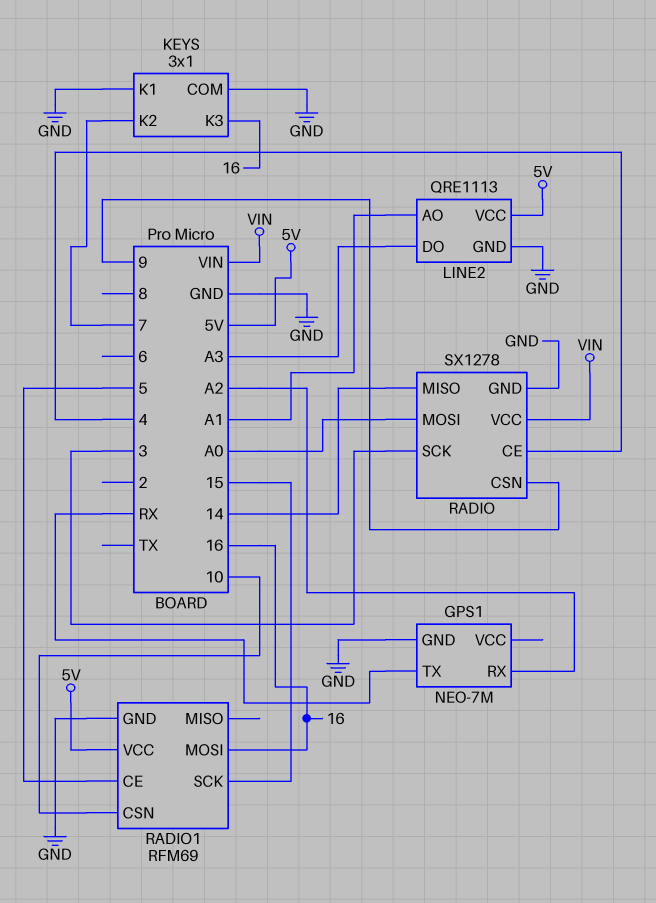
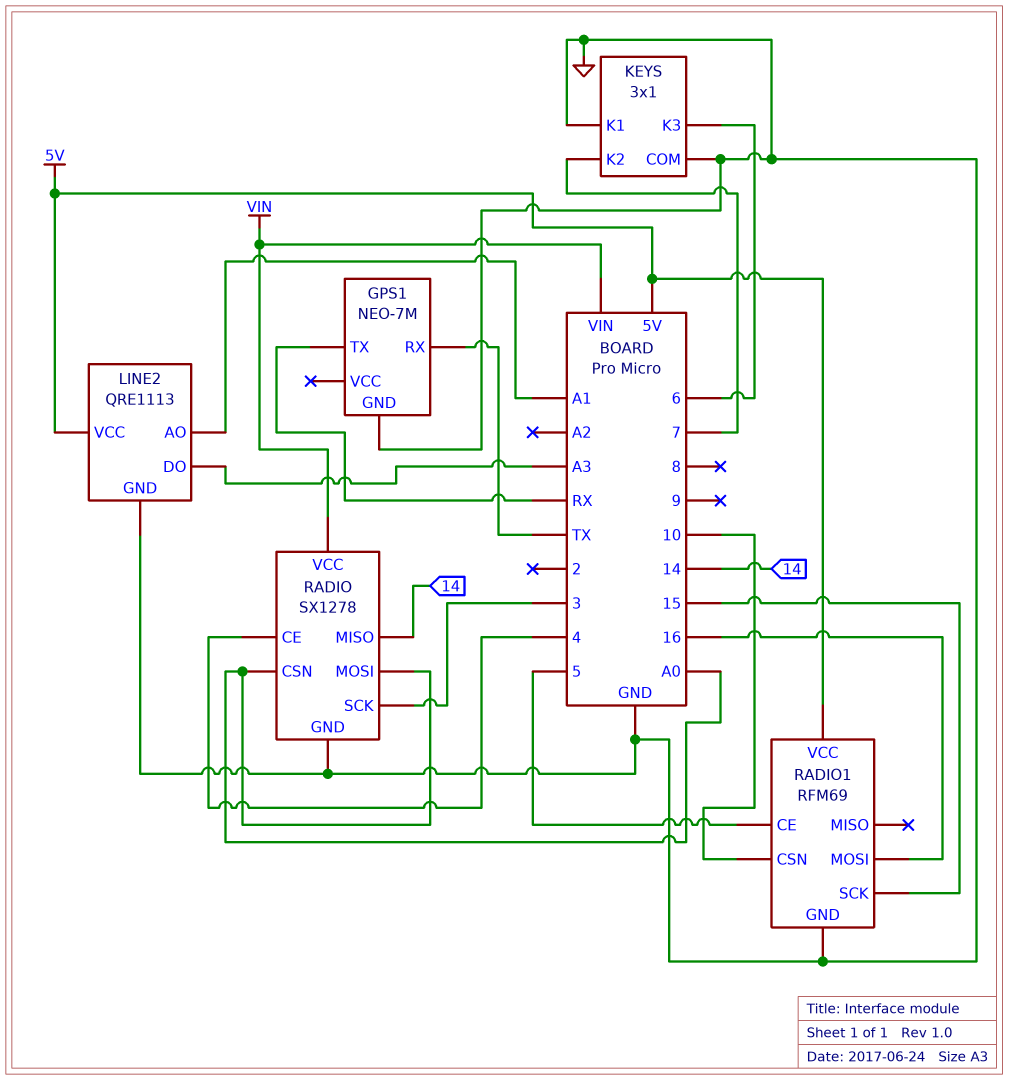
GPS1 pin RX: A2 -> TX
KEYS pin K3: 16 -> 6
RADIO pin CSN: 9 -> A0

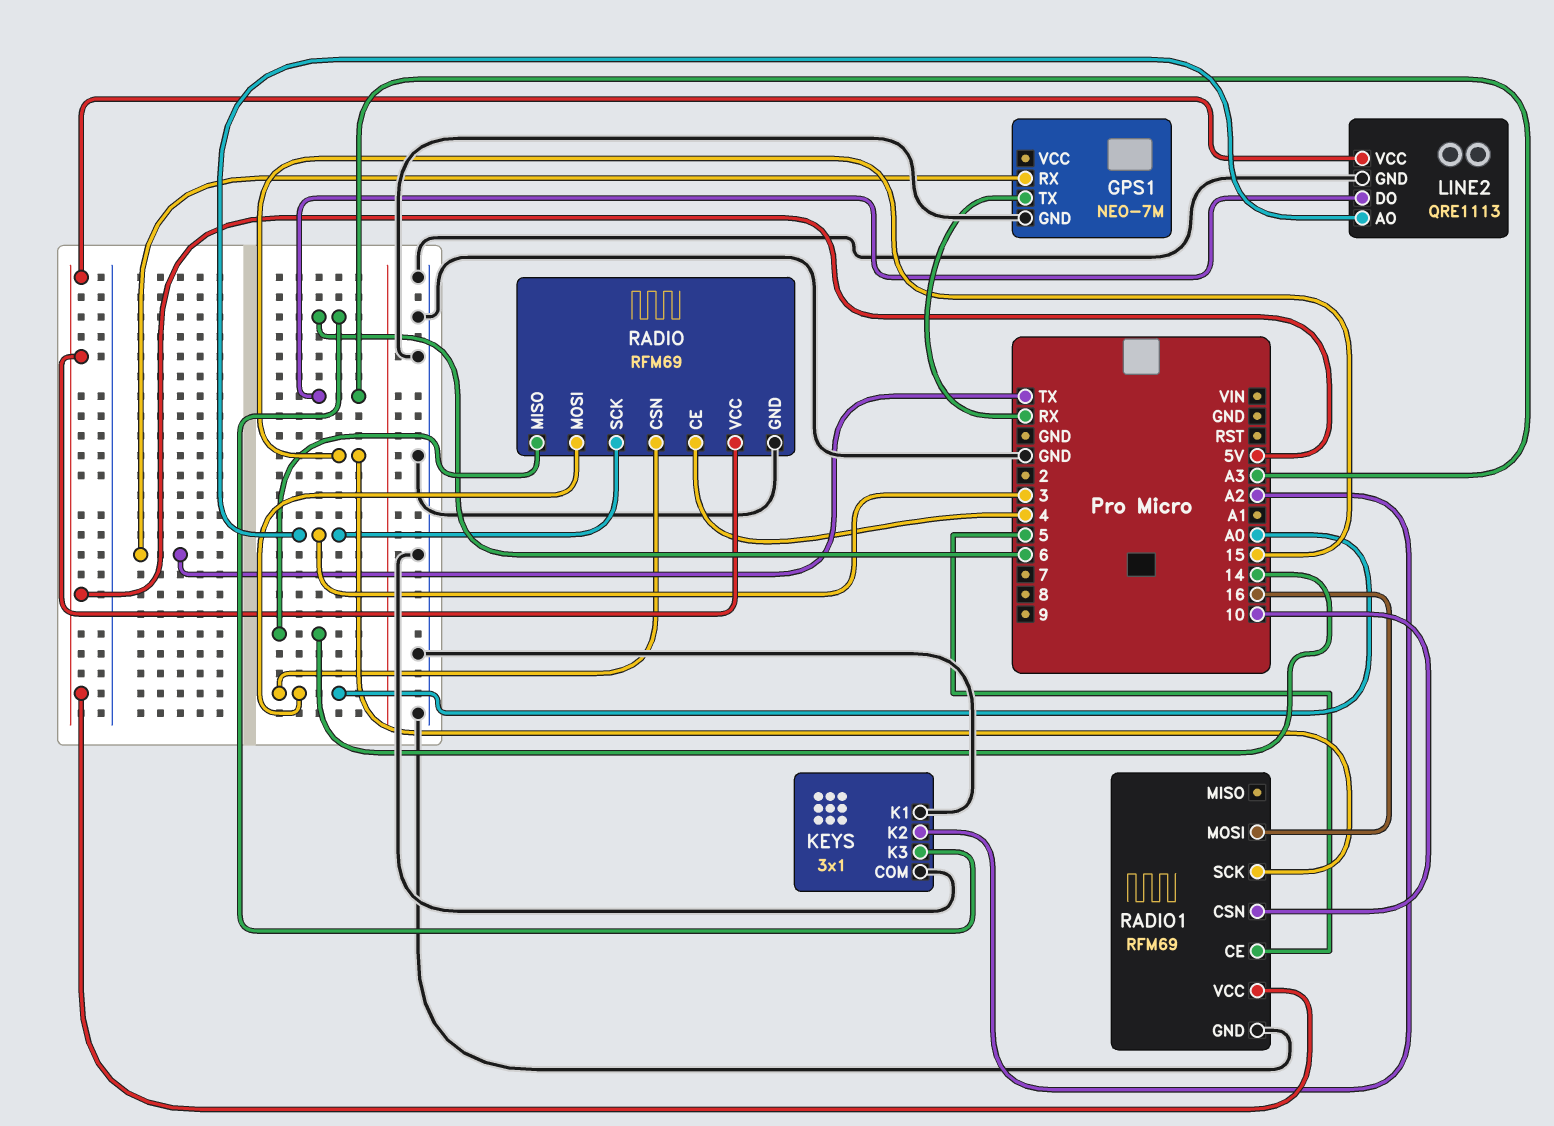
KEYS pin K2: 7 -> A2
LINE2 pin AO: A1 -> 3
RADIO: SX1278 -> RFM69
RADIO pin VCC: VIN -> 5V

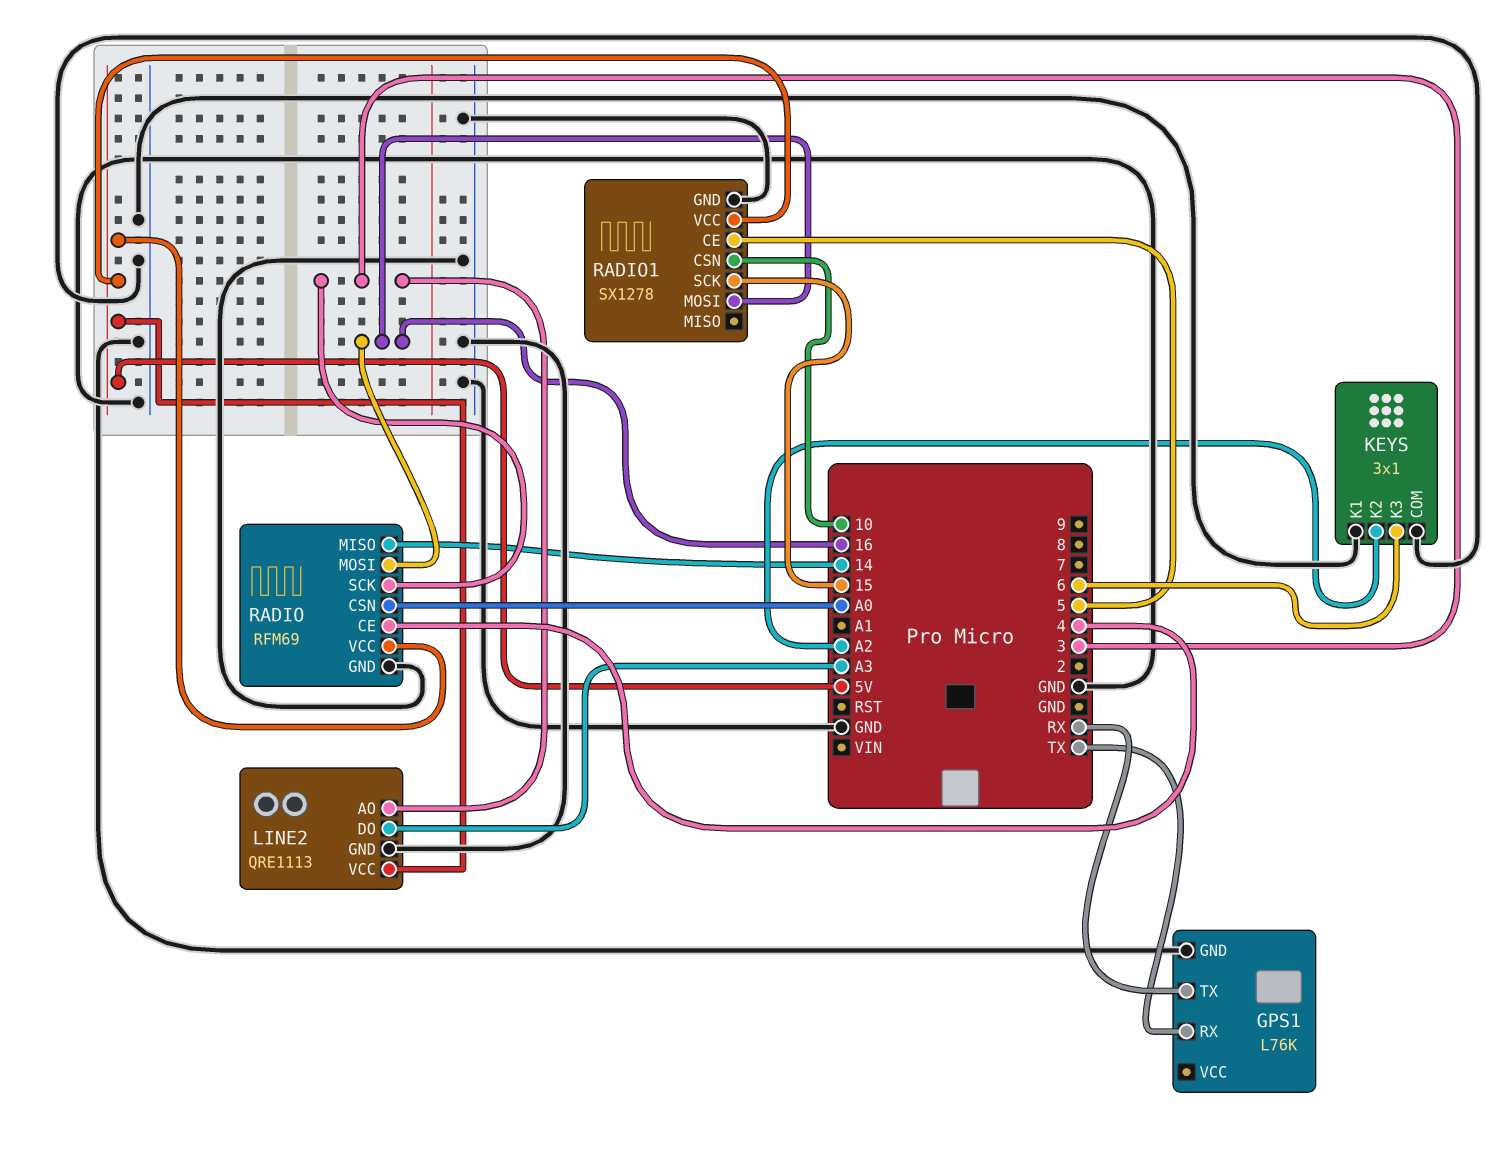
GPS1: NEO-7M -> L76K
RADIO pin MOSI: A0 -> 16
RADIO1: RFM69 -> SX1278

